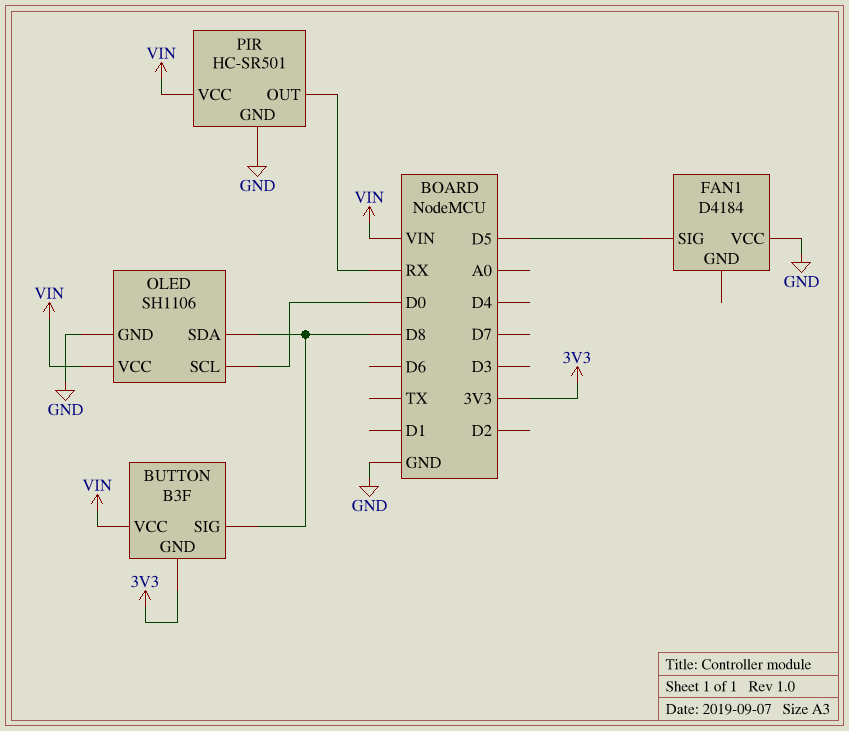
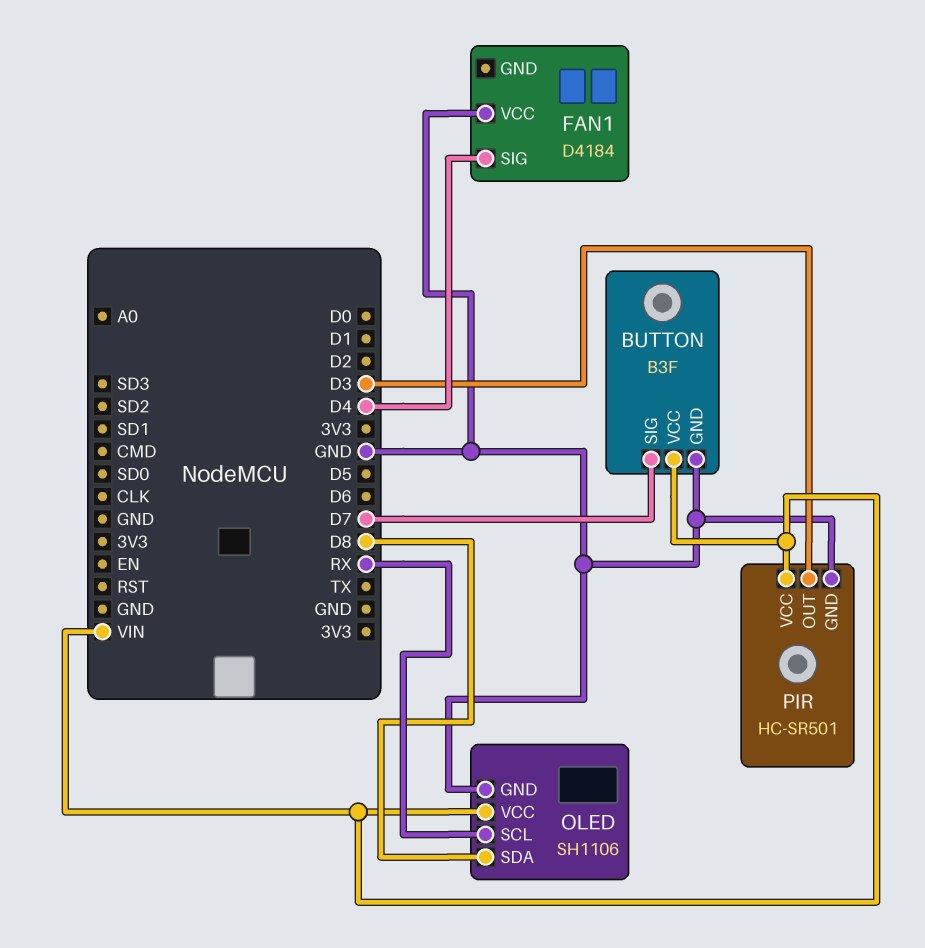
BUTTON pin GND: 3V3 -> GND
BUTTON pin SIG: D8 -> D7
FAN1 pin SIG: D5 -> D4
OLED pin SCL: D0 -> RX
PIR pin OUT: RX -> D3

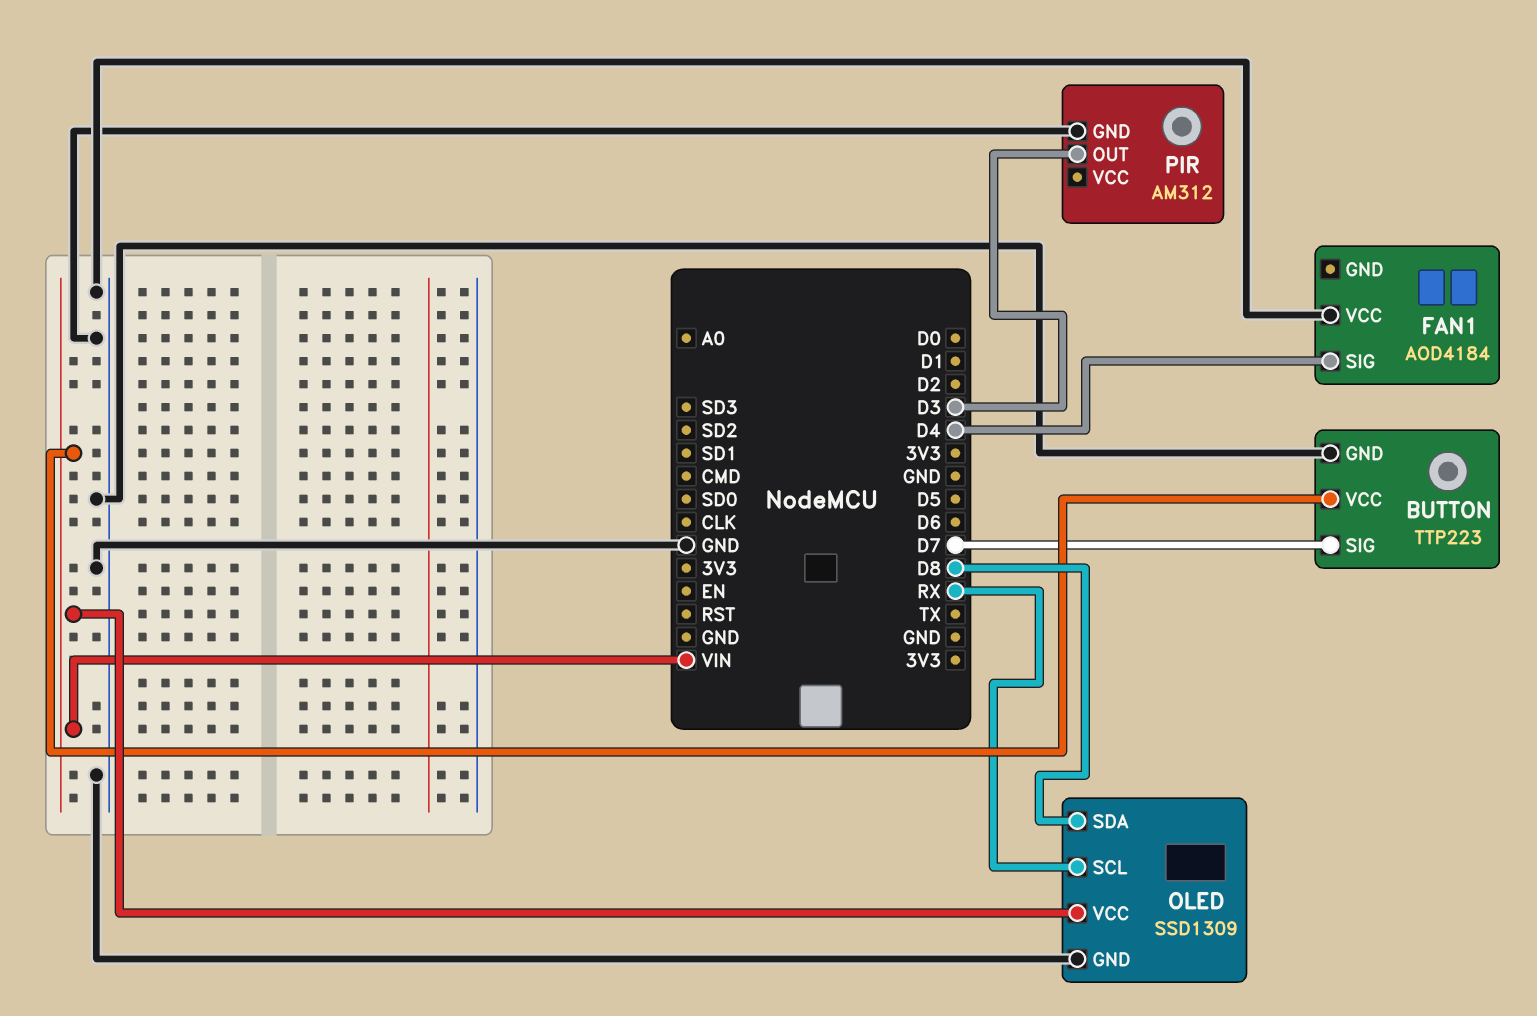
BUTTON: B3F -> TTP223
FAN1: D4184 -> AOD4184
OLED: SH1106 -> SSD1309
PIR: HC-SR501 -> AM312
PIR pin VCC: VIN -> none

